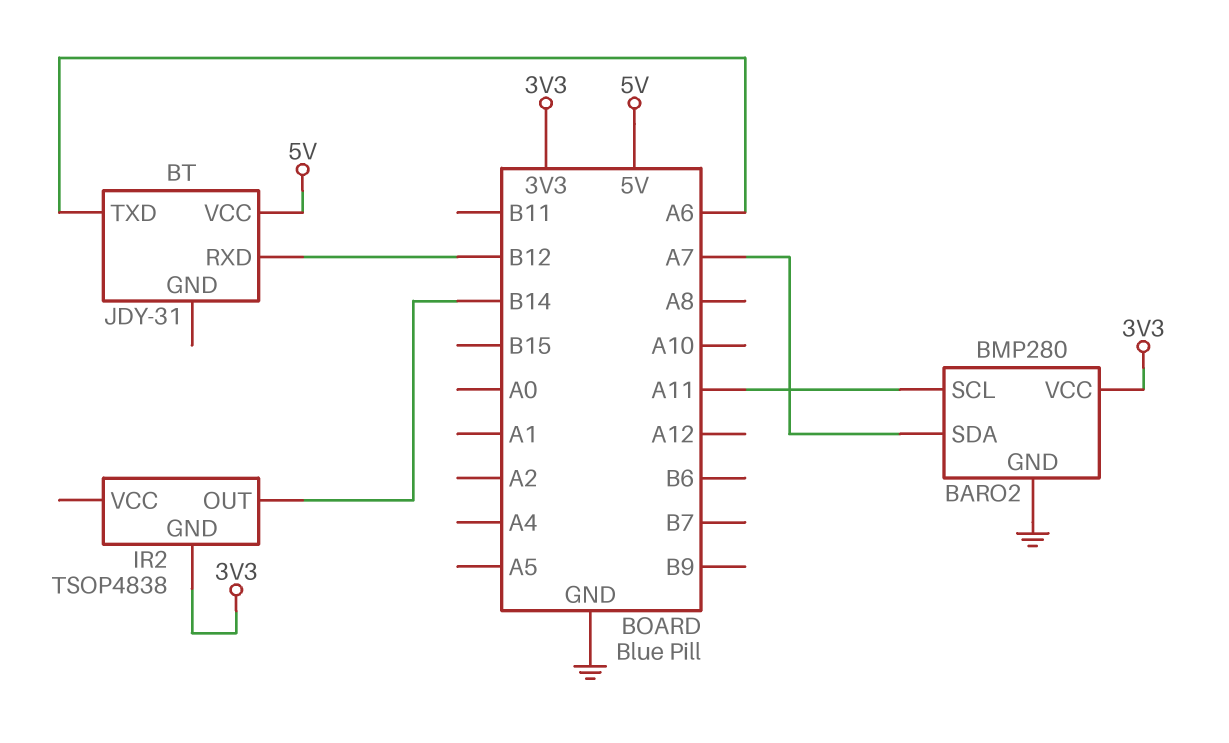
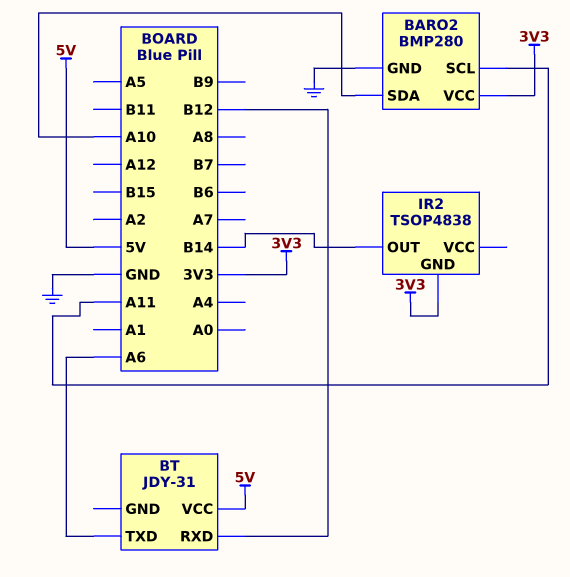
BARO2 pin SDA: A7 -> A10

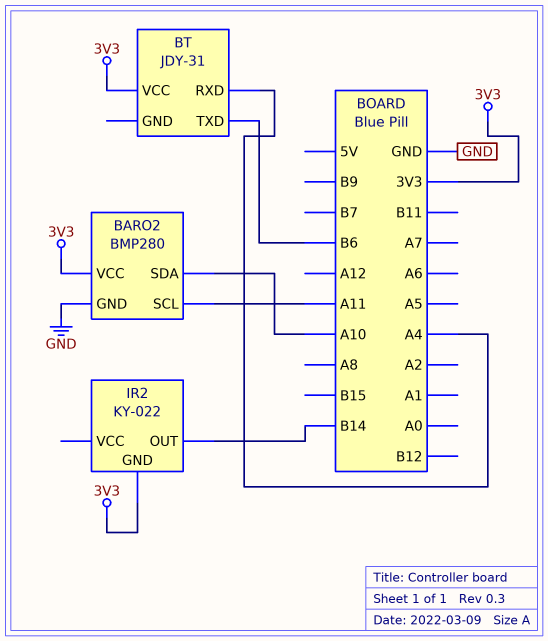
BT pin RXD: B12 -> A4
BT pin TXD: A6 -> B6
BT pin VCC: 5V -> 3V3
IR2: TSOP4838 -> KY-022

